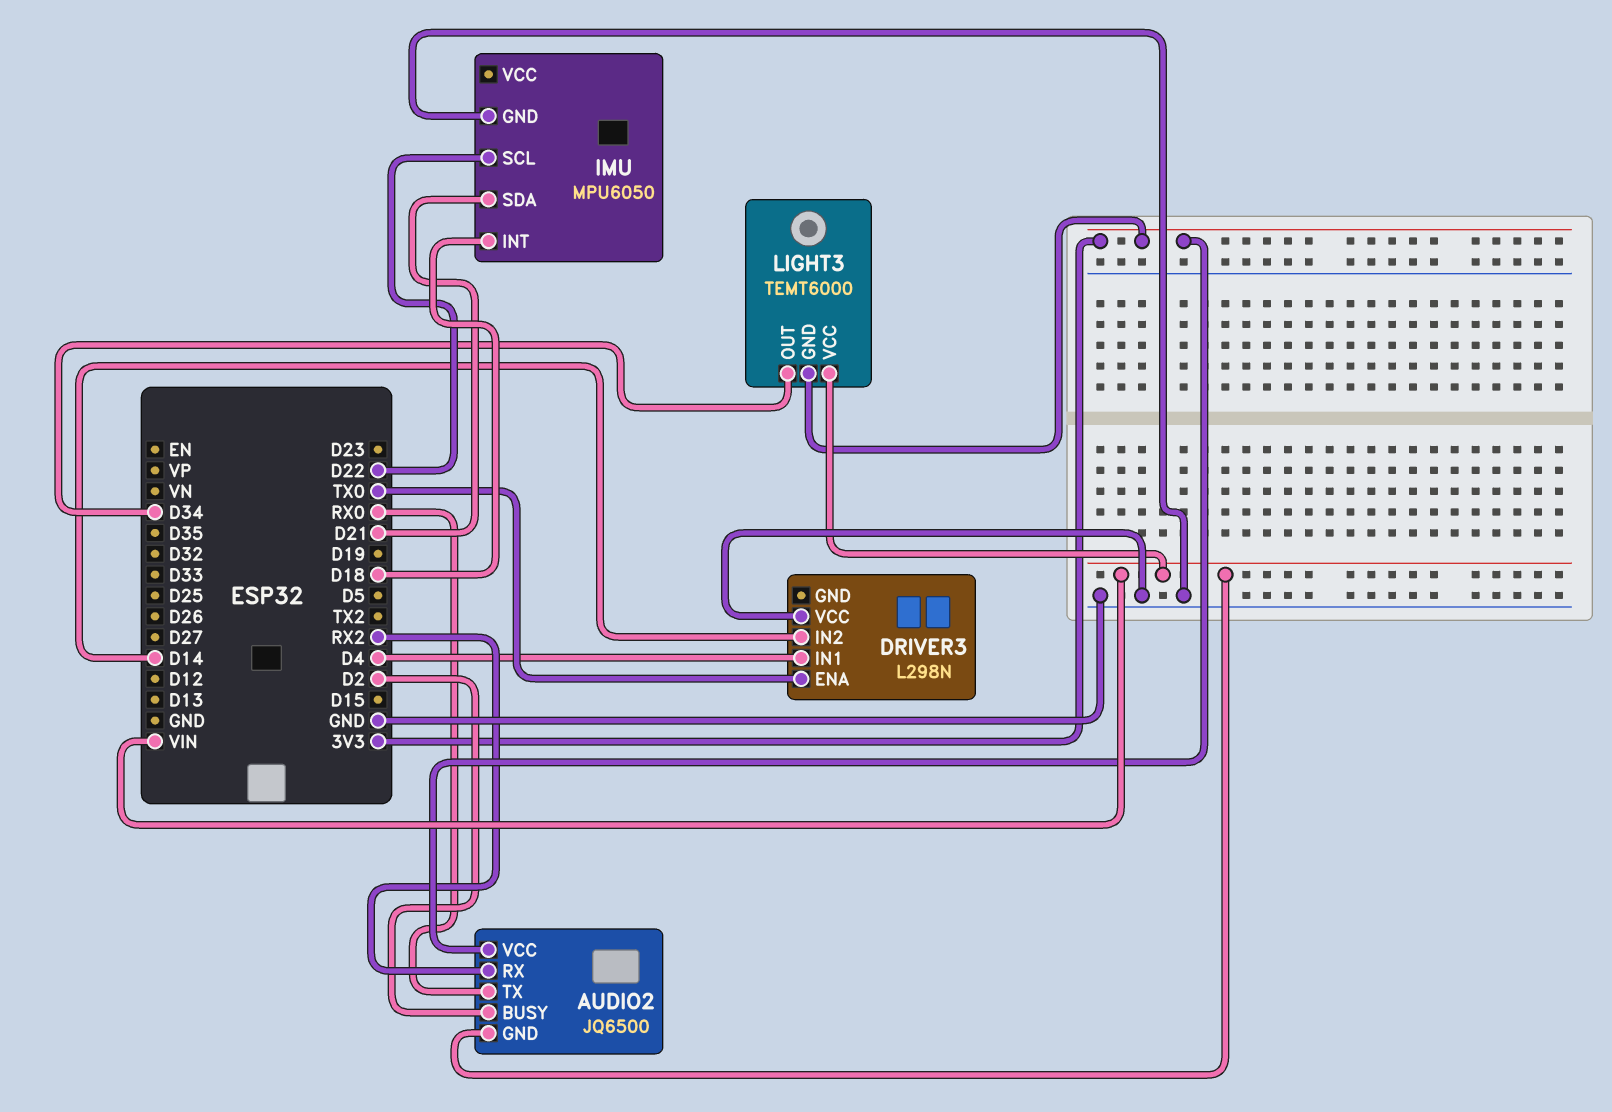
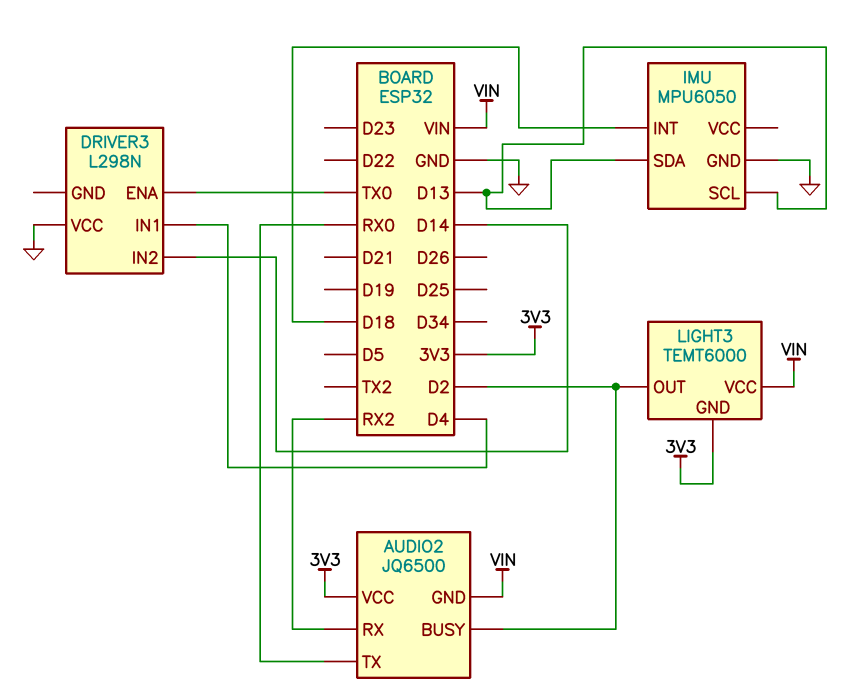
IMU pin SCL: D22 -> D13
IMU pin SDA: D21 -> D13
LIGHT3 pin OUT: D34 -> D2

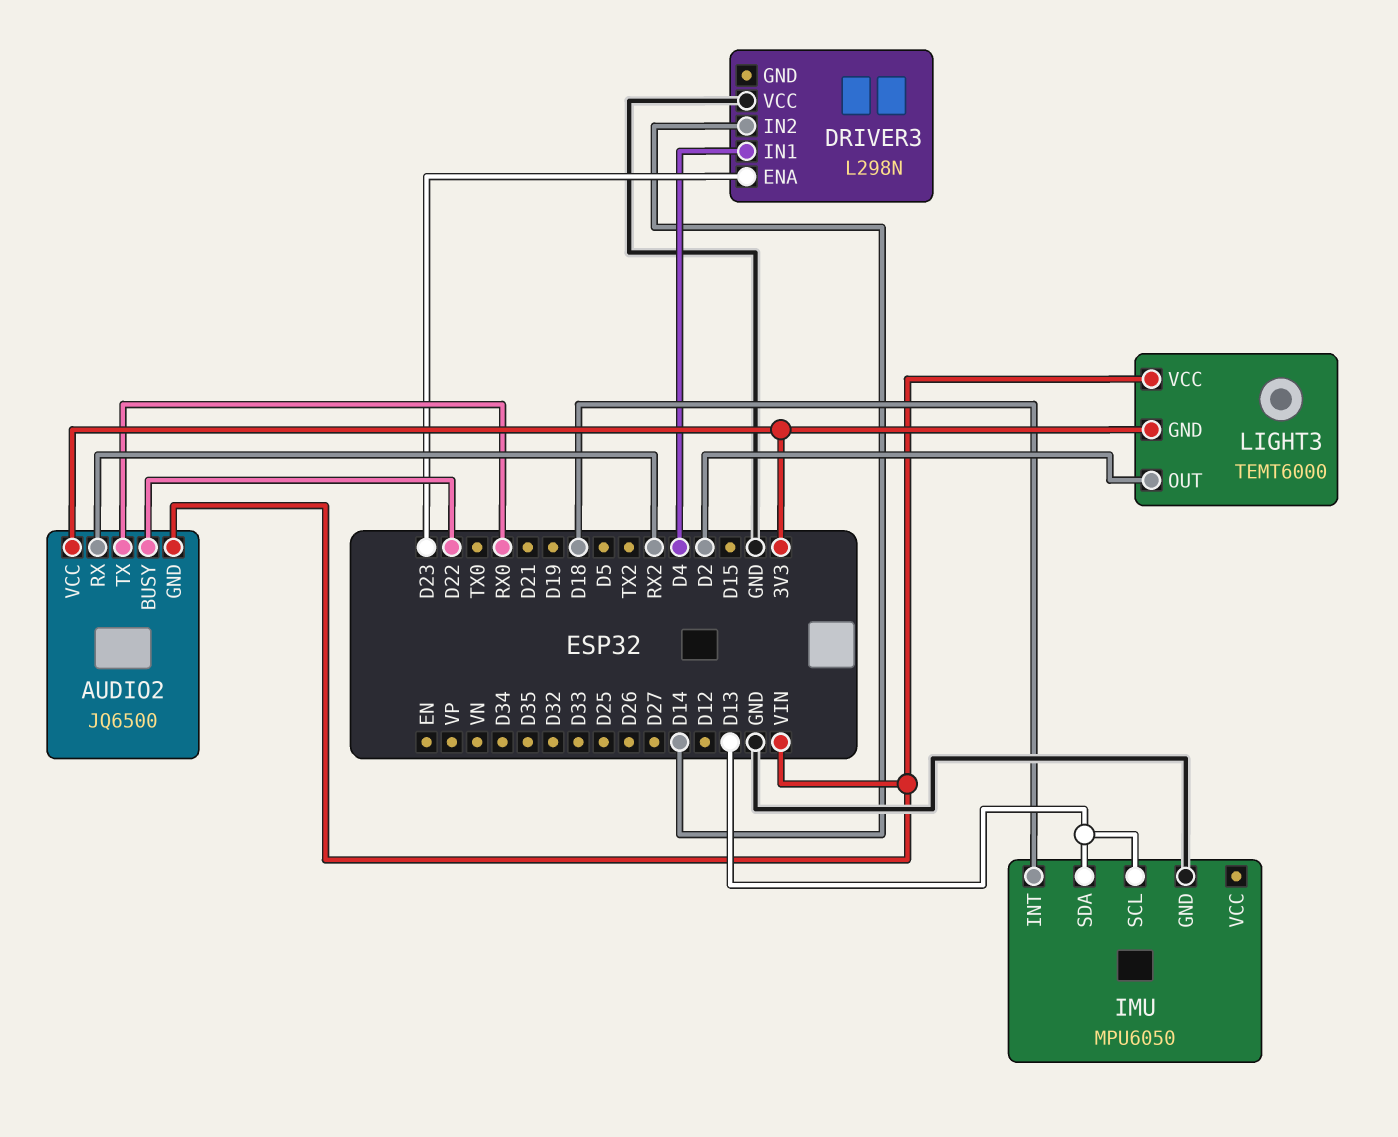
AUDIO2 pin BUSY: D2 -> D22
DRIVER3 pin ENA: TX0 -> D23

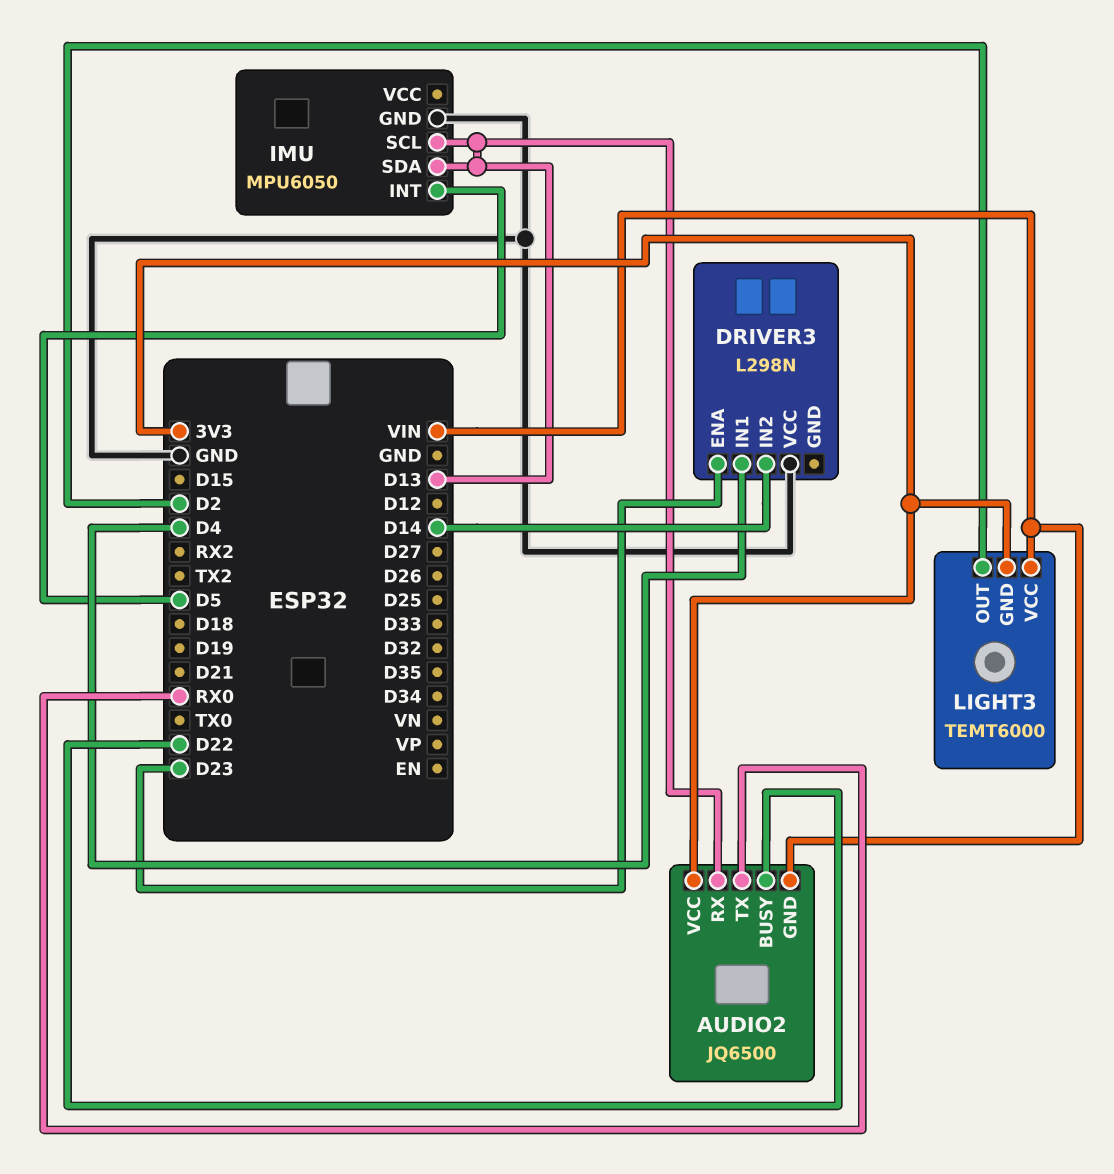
AUDIO2 pin RX: RX2 -> D13
IMU pin INT: D18 -> D5

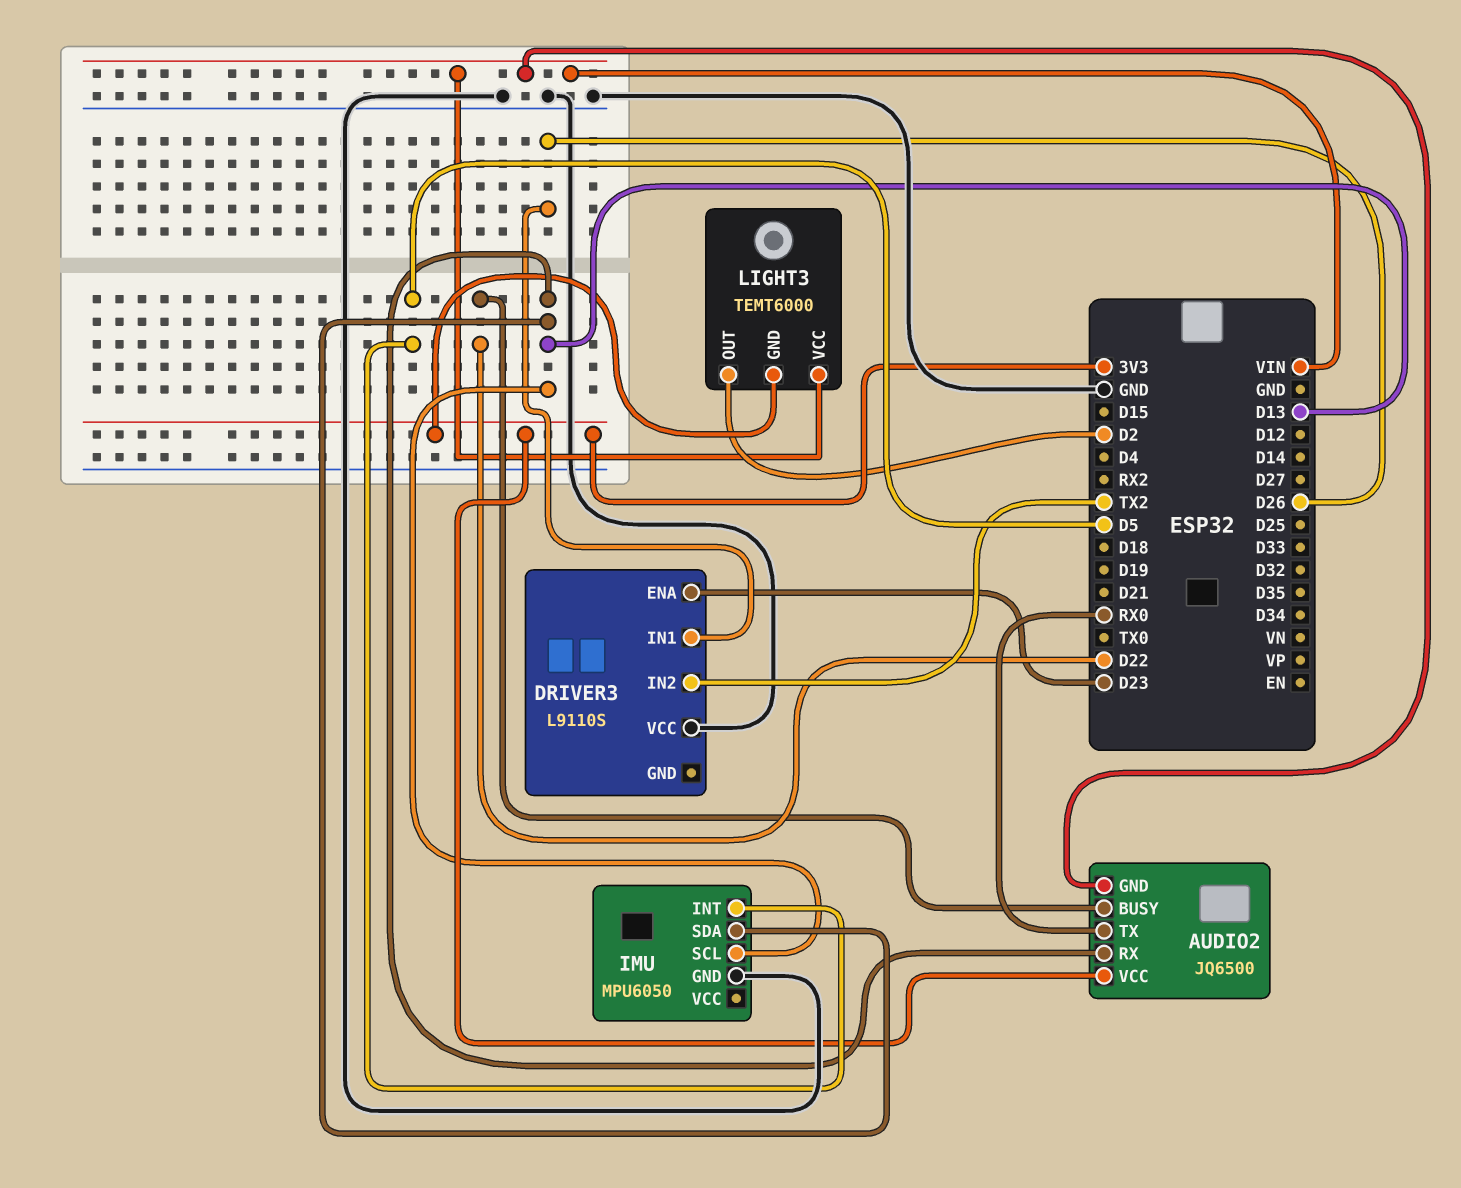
DRIVER3: L298N -> L9110S
DRIVER3 pin IN1: D4 -> D26
DRIVER3 pin IN2: D14 -> TX2

